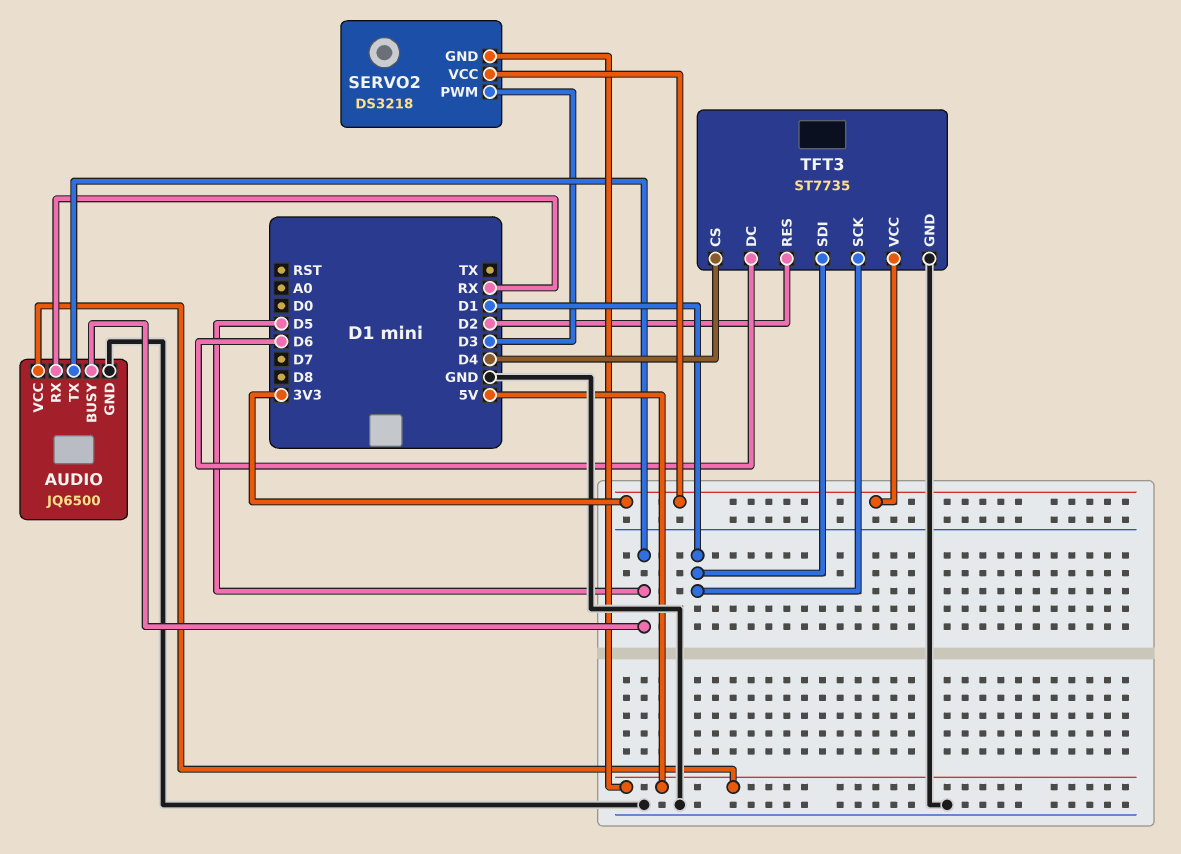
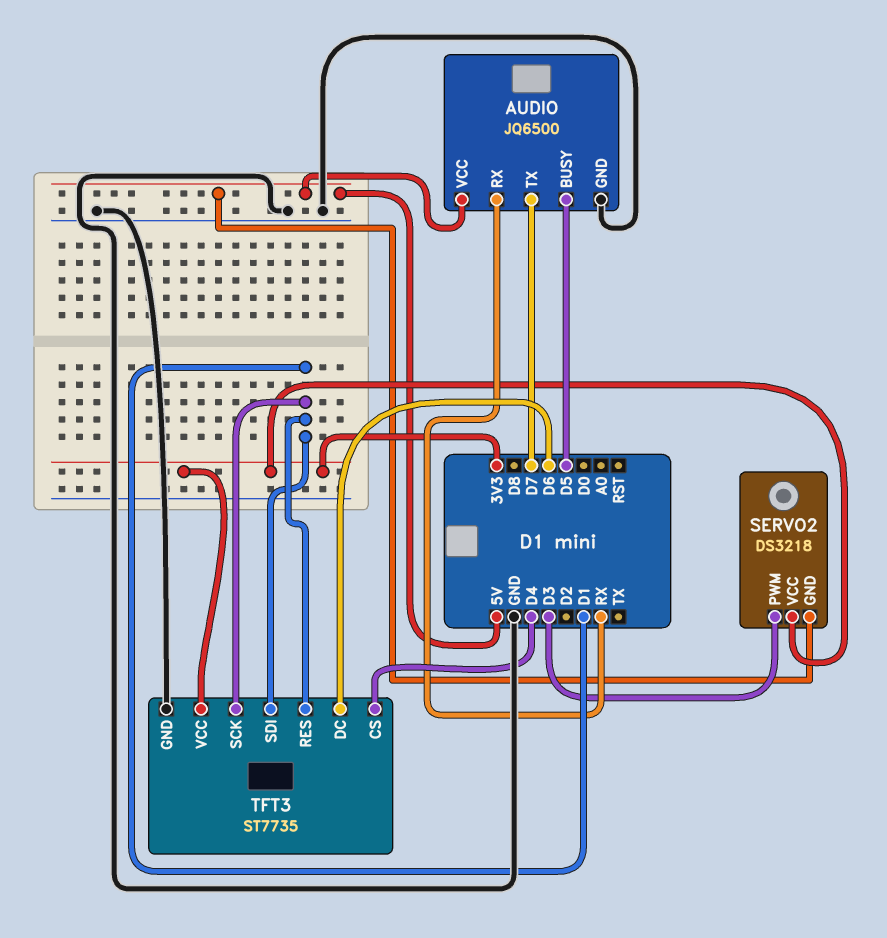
AUDIO pin TX: D5 -> D7
TFT3 pin RES: D2 -> D1

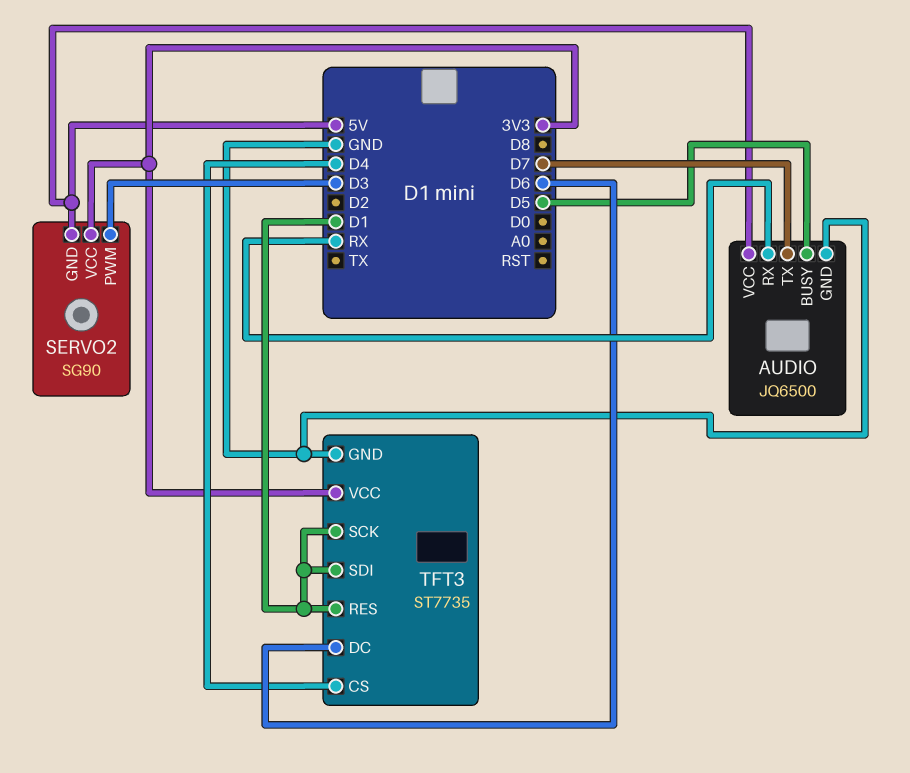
SERVO2: DS3218 -> SG90

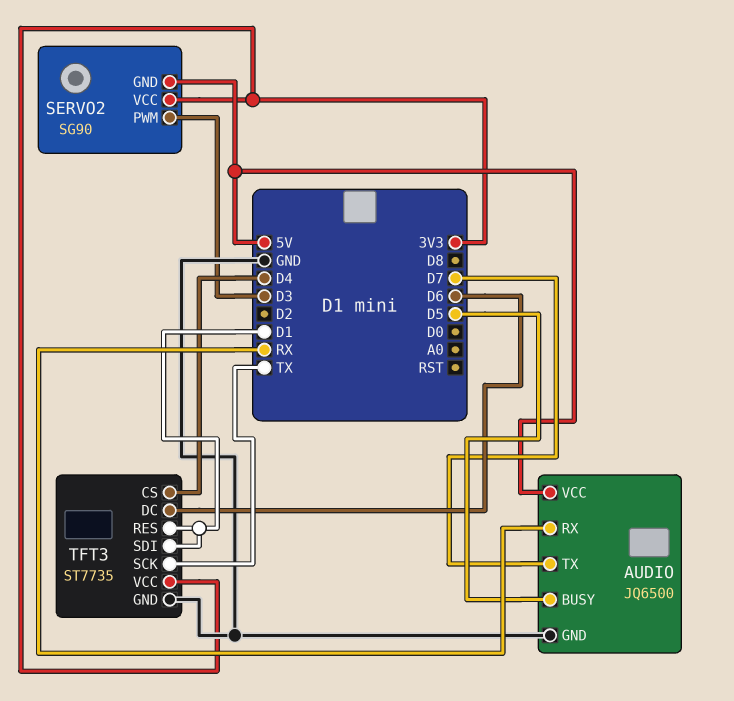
TFT3 pin SCK: D1 -> TX

